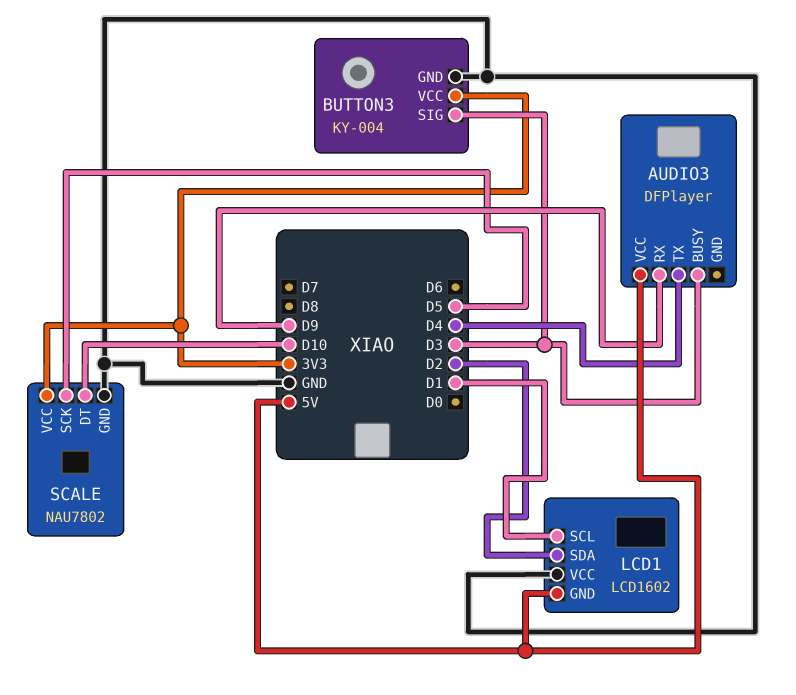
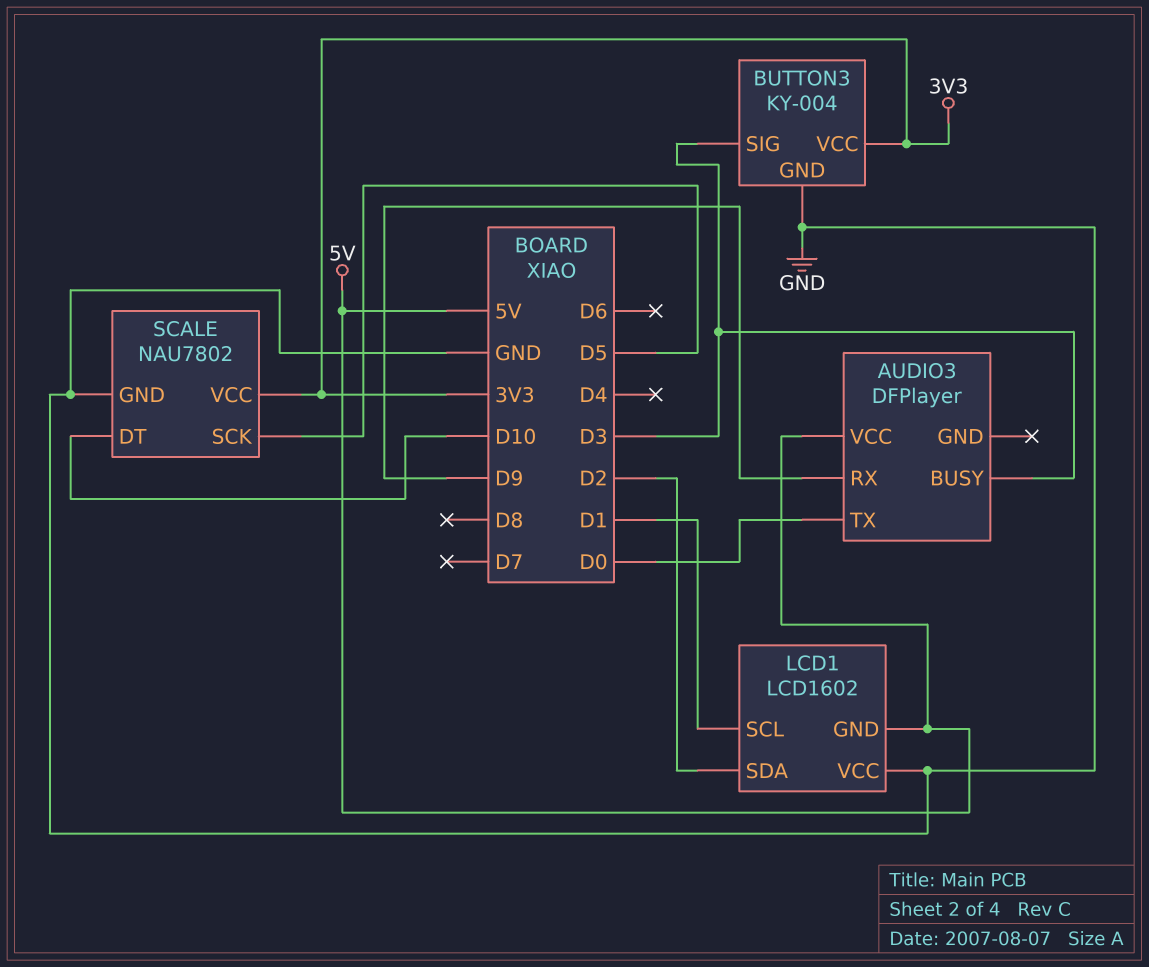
AUDIO3 pin TX: D4 -> D0

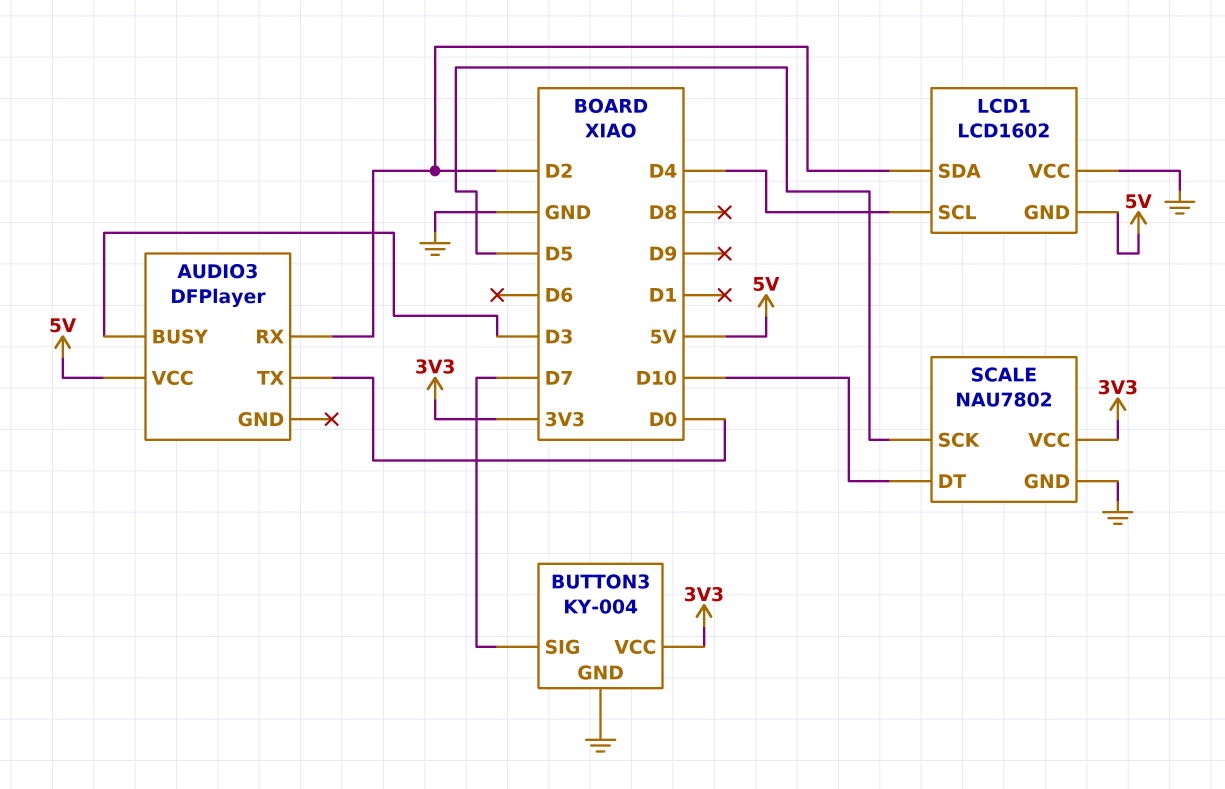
AUDIO3 pin RX: D9 -> D2
BUTTON3 pin SIG: D3 -> D7
LCD1 pin SCL: D1 -> D4

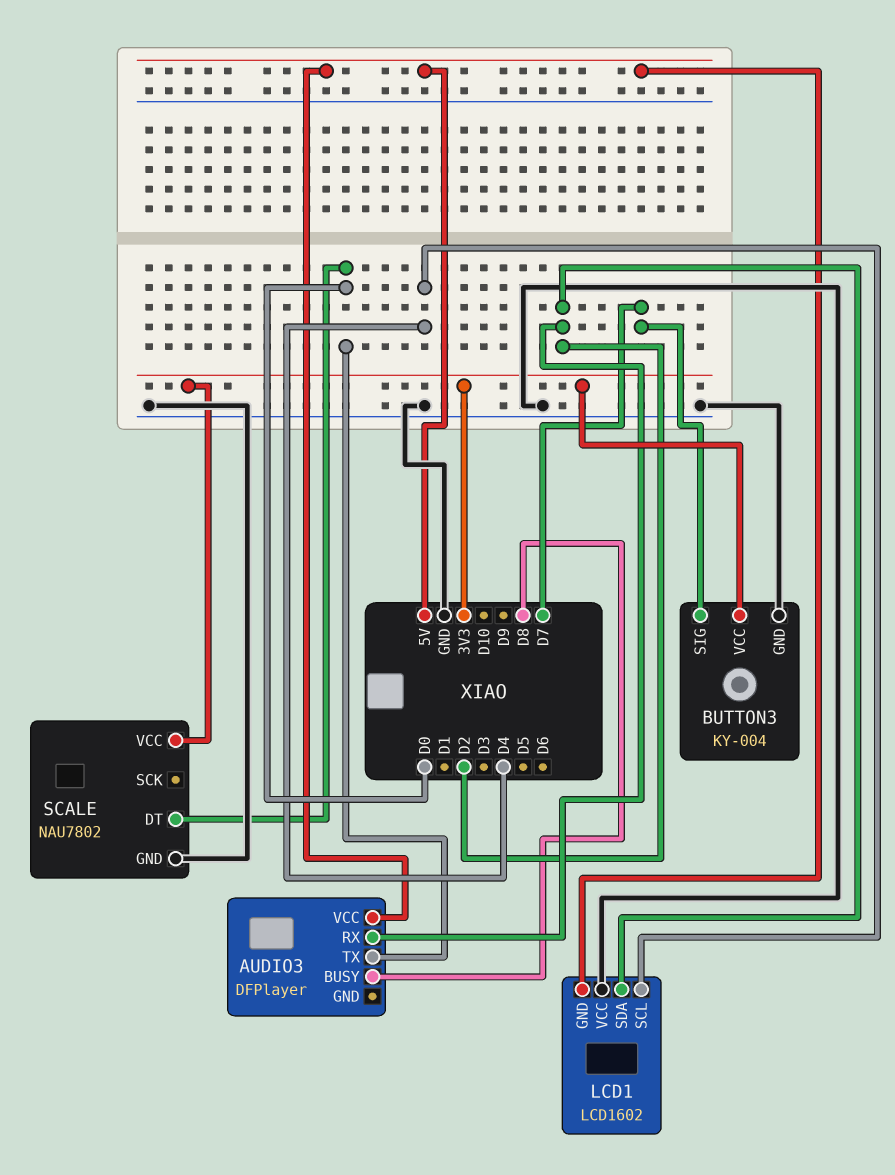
AUDIO3 pin BUSY: D3 -> D8
SCALE pin DT: D10 -> D0
SCALE pin SCK: D5 -> none

